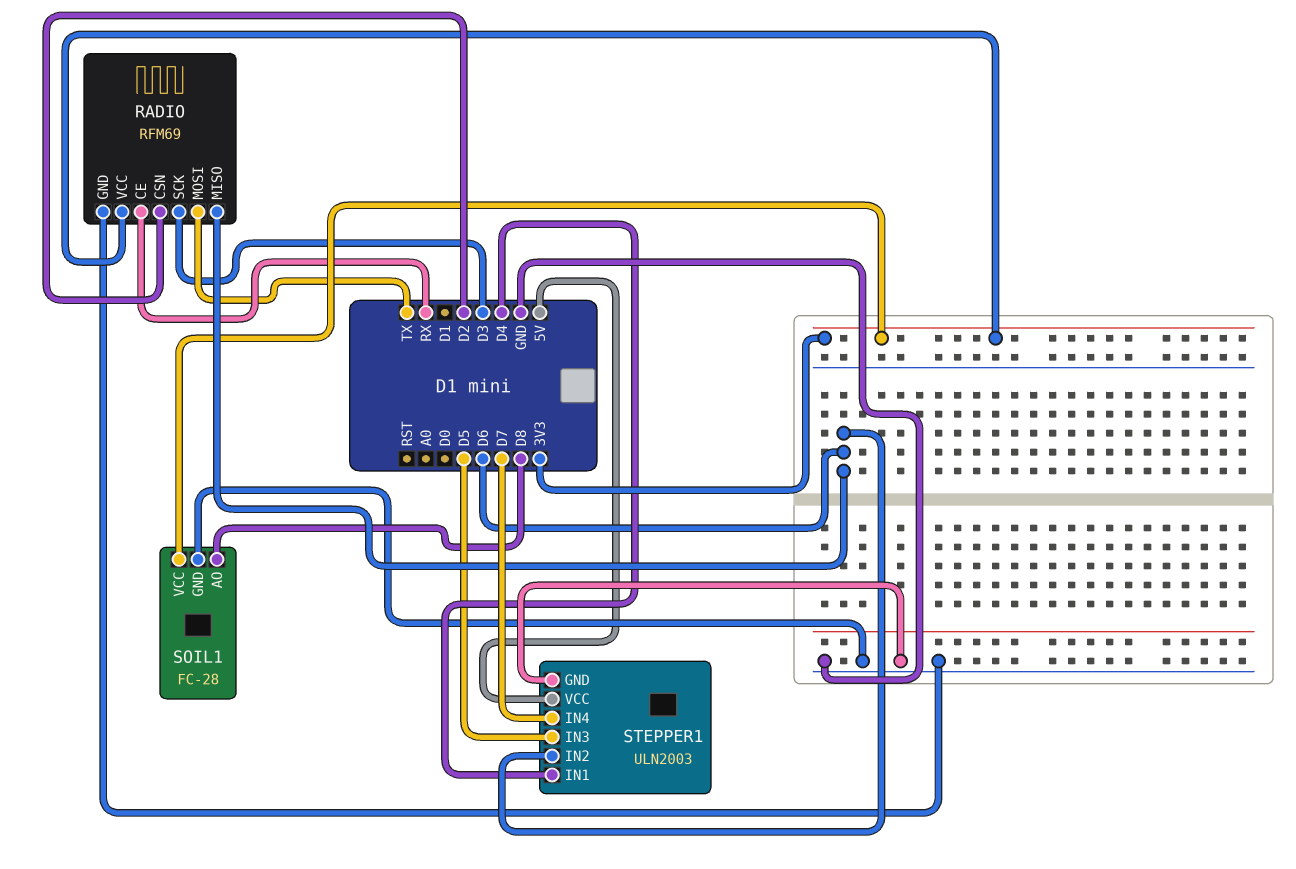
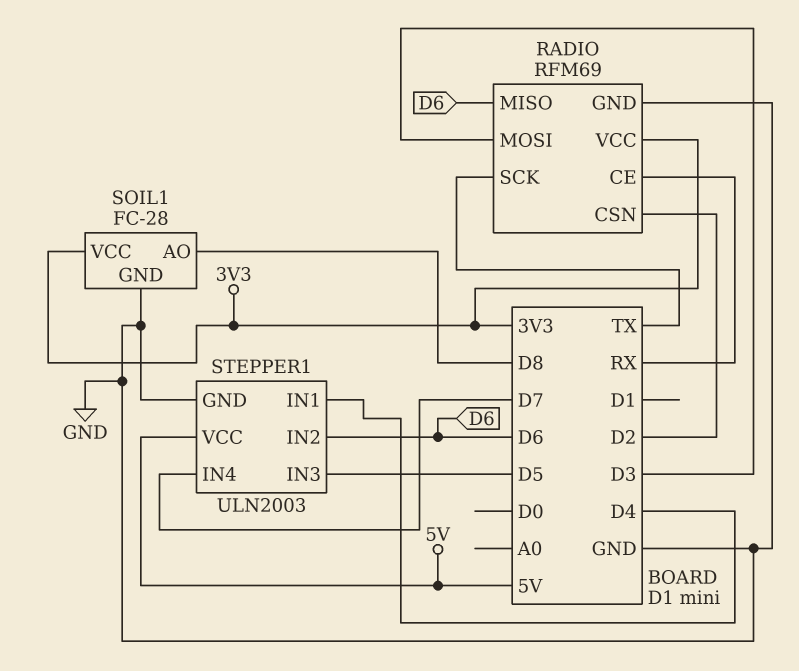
RADIO pin MOSI: TX -> D3
RADIO pin SCK: D3 -> TX

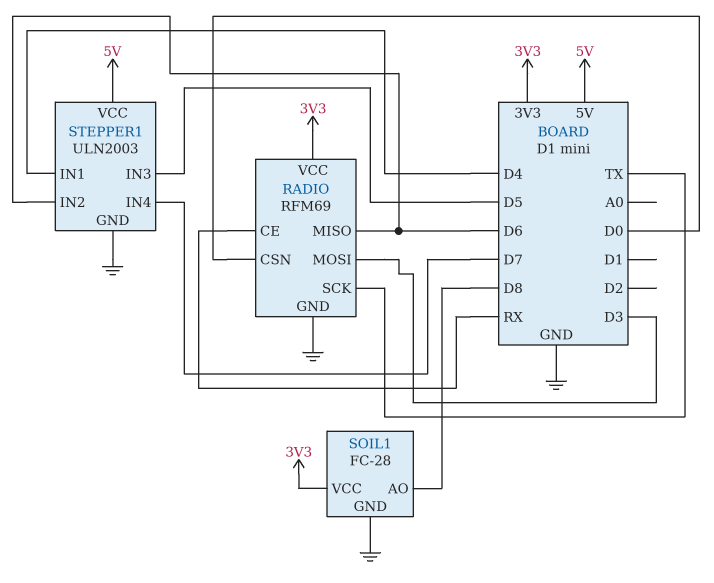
RADIO pin CSN: D2 -> D0

